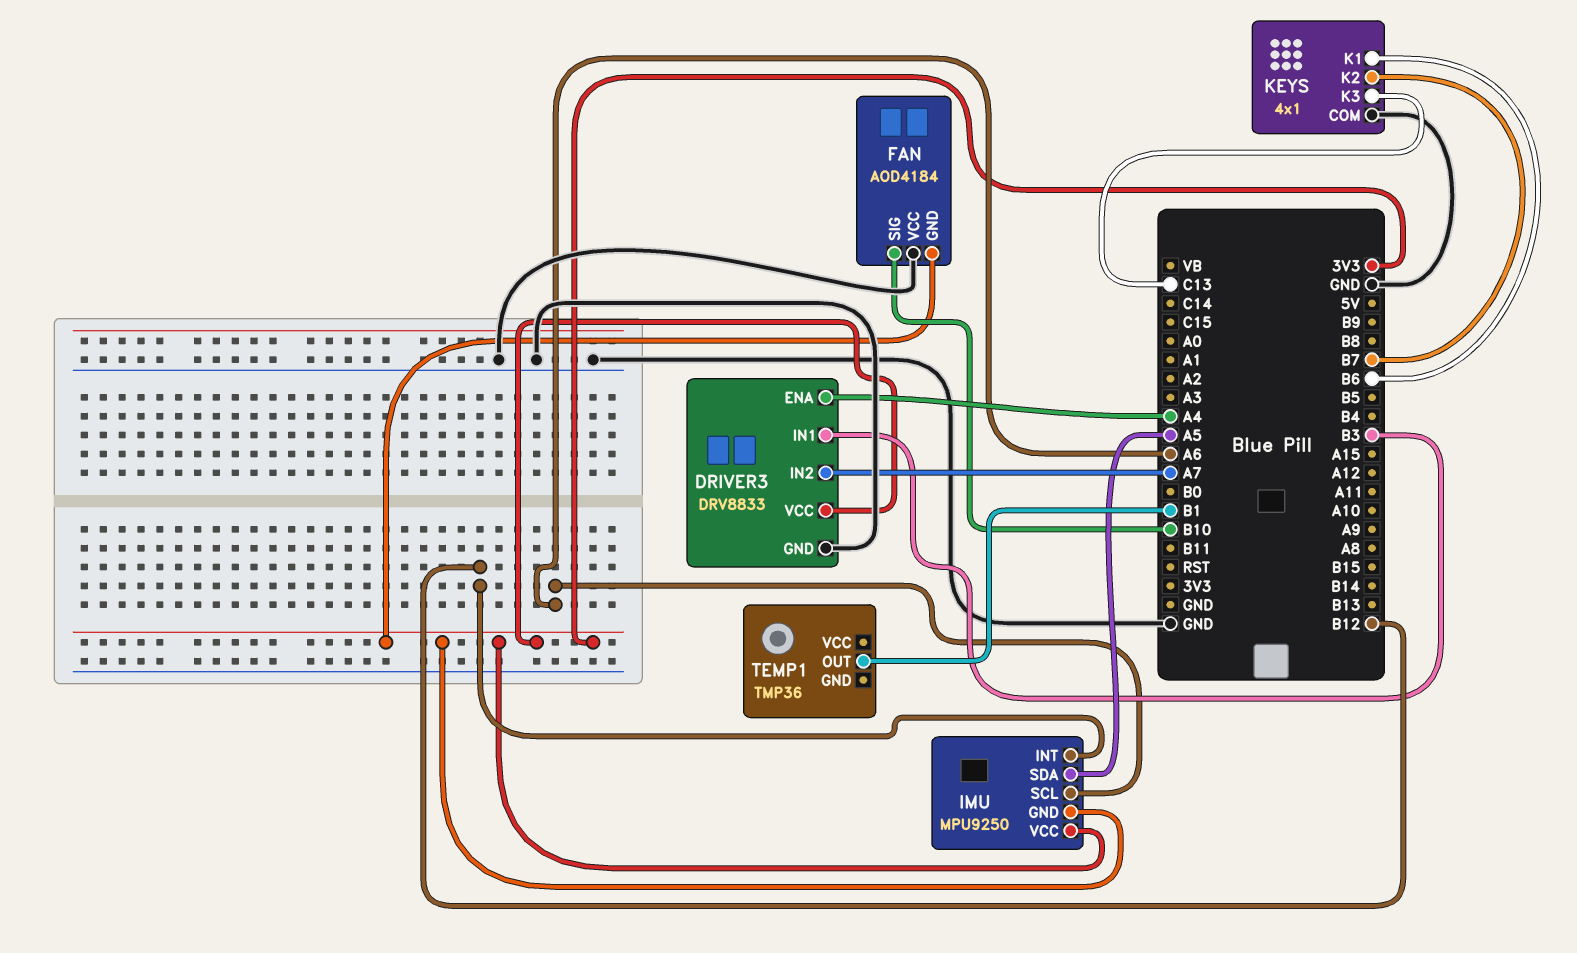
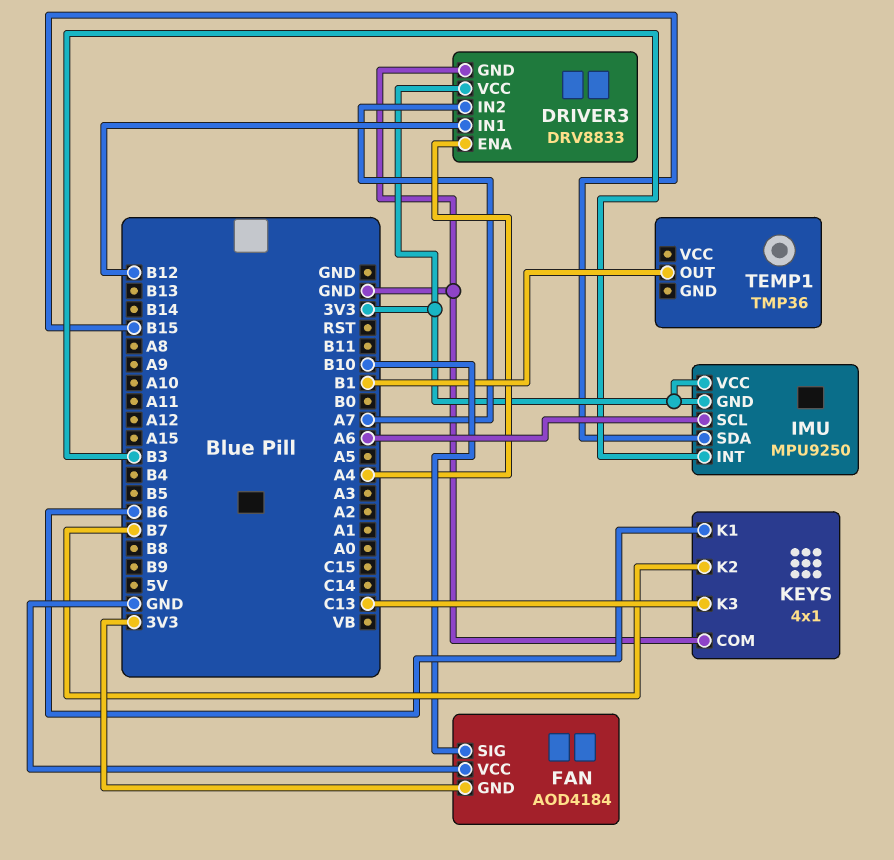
DRIVER3 pin IN1: B3 -> B12
IMU pin INT: B12 -> B3
IMU pin SDA: A5 -> B15

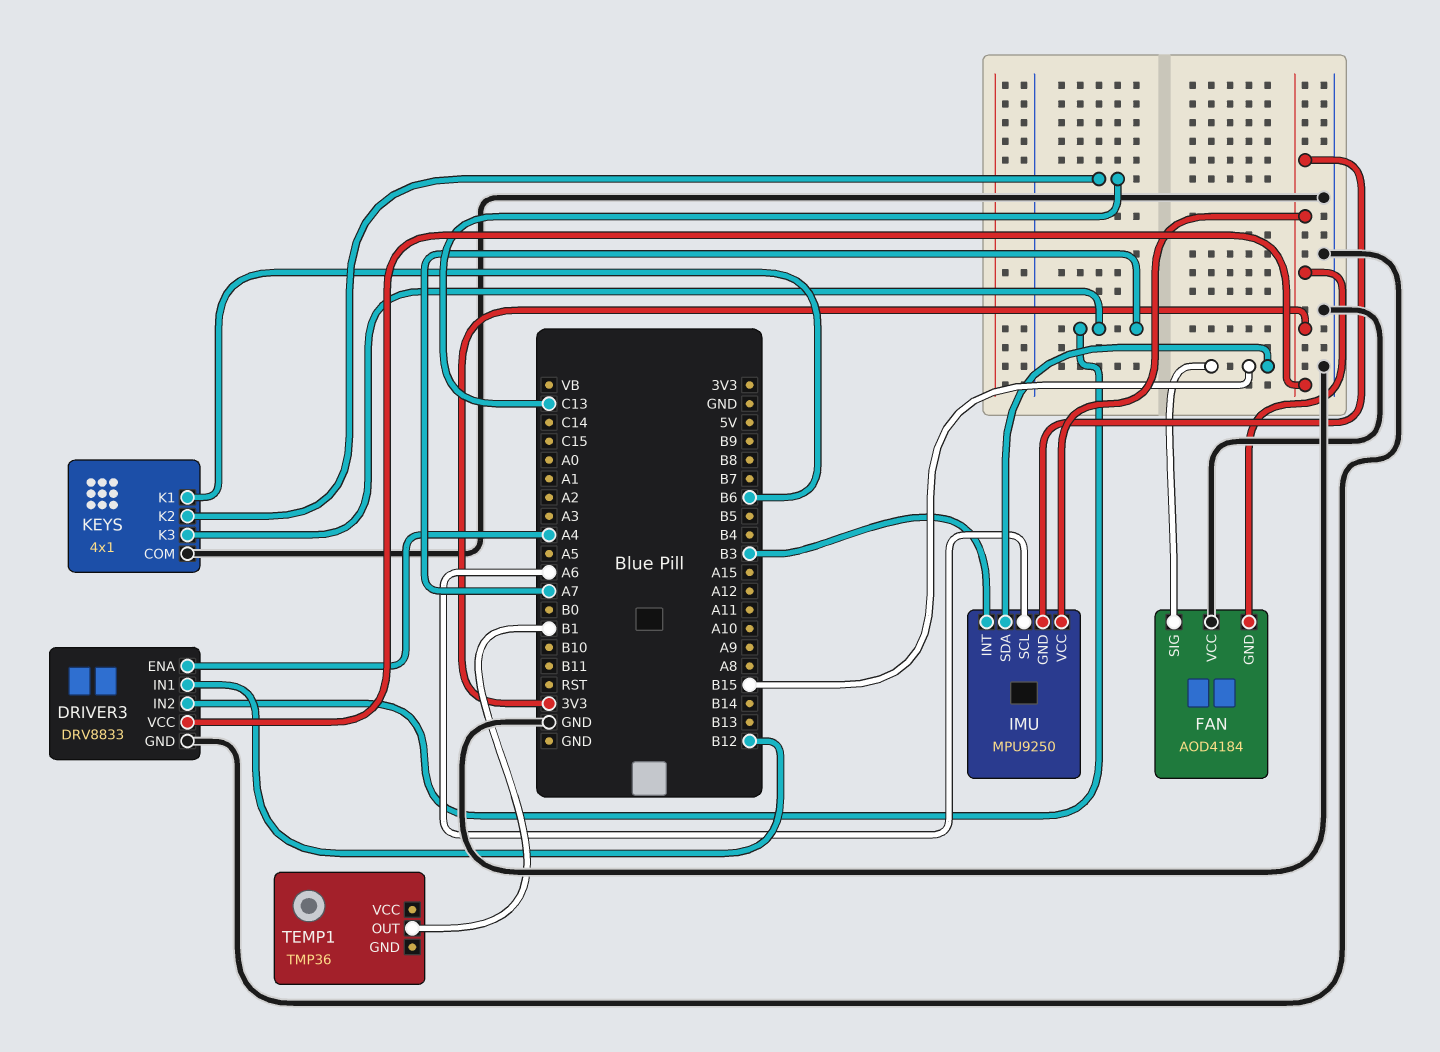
FAN pin SIG: B10 -> B15
KEYS pin K2: B7 -> C13
KEYS pin K3: C13 -> A7

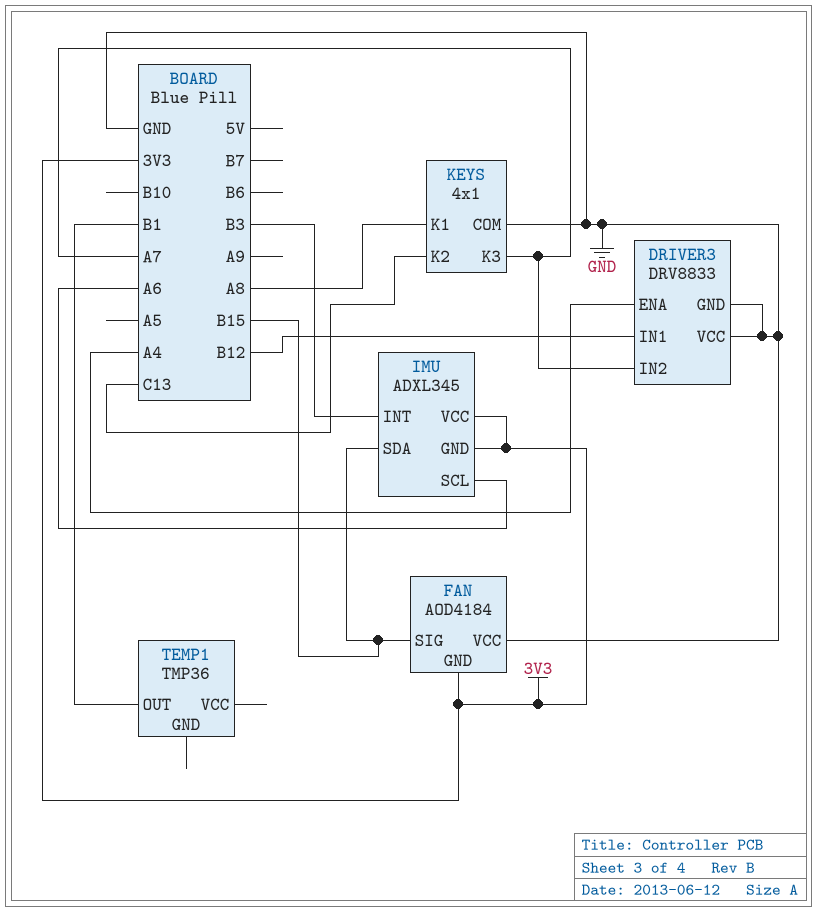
DRIVER3 pin VCC: 3V3 -> GND
IMU: MPU9250 -> ADXL345
KEYS pin K1: B6 -> A8

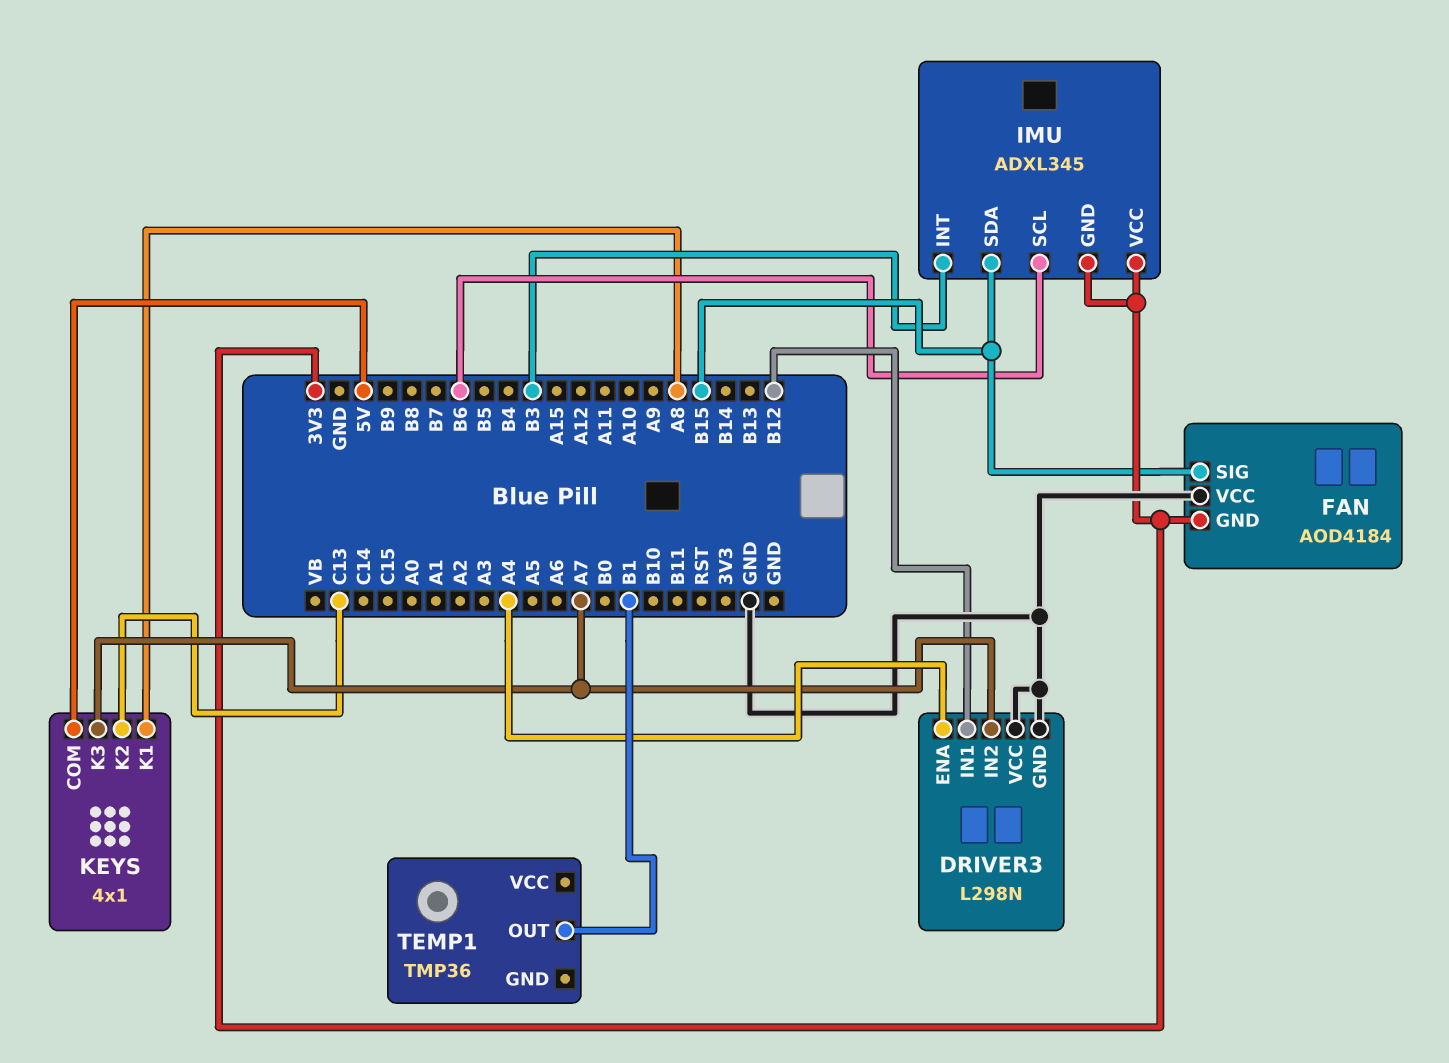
DRIVER3: DRV8833 -> L298N
IMU pin SCL: A6 -> B6
KEYS pin COM: GND -> 5V

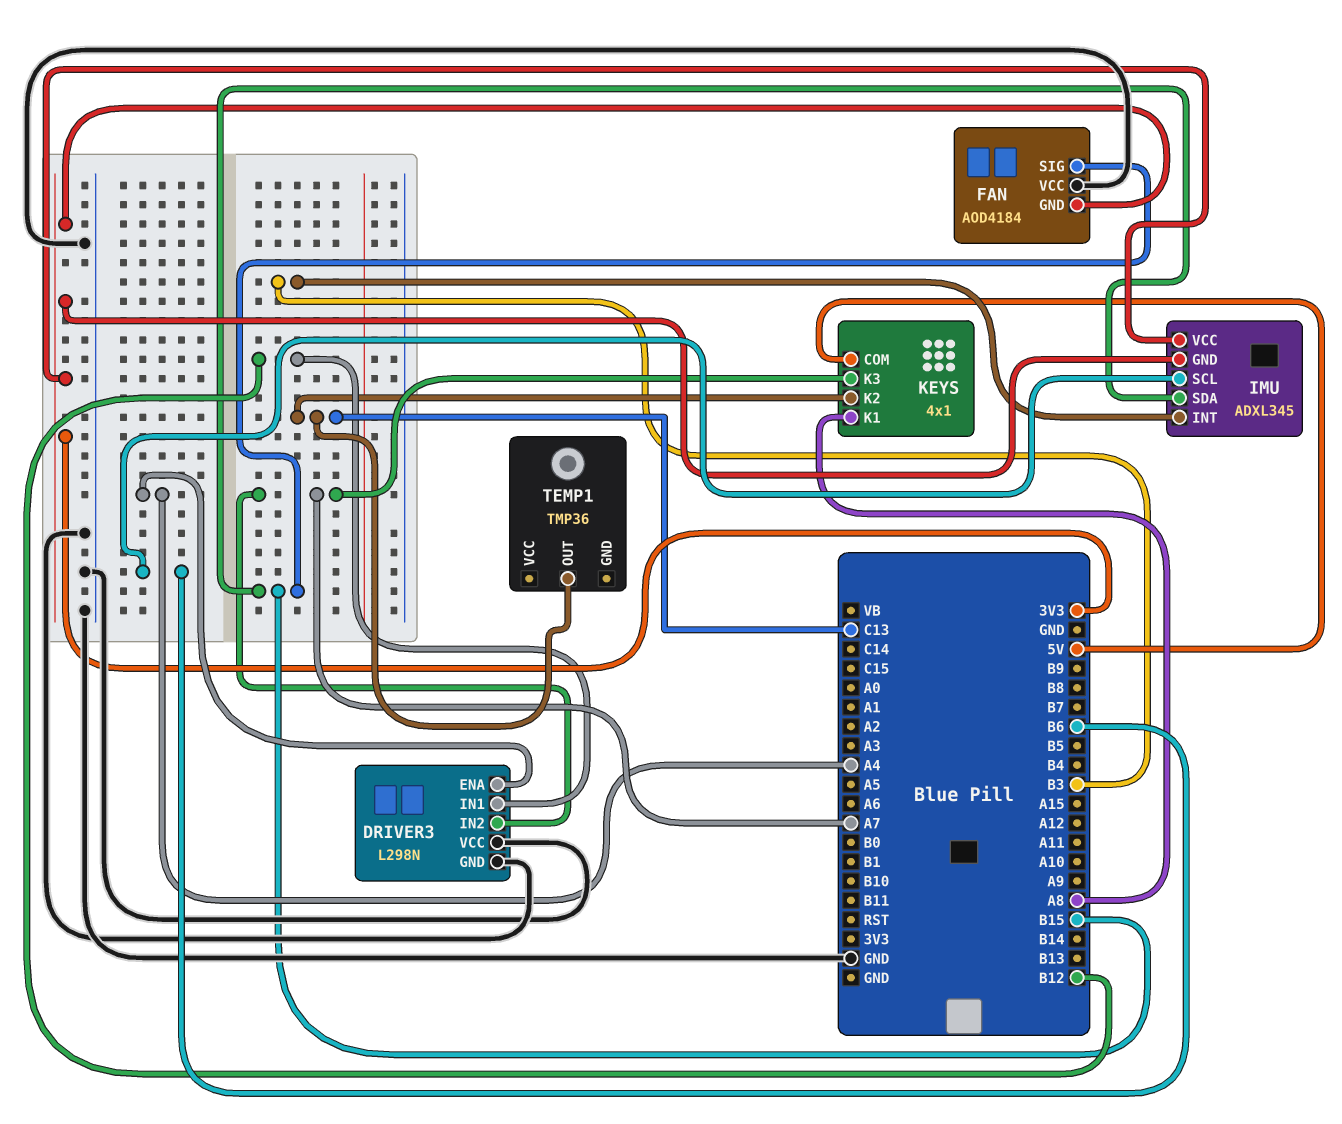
TEMP1 pin OUT: B1 -> C13

